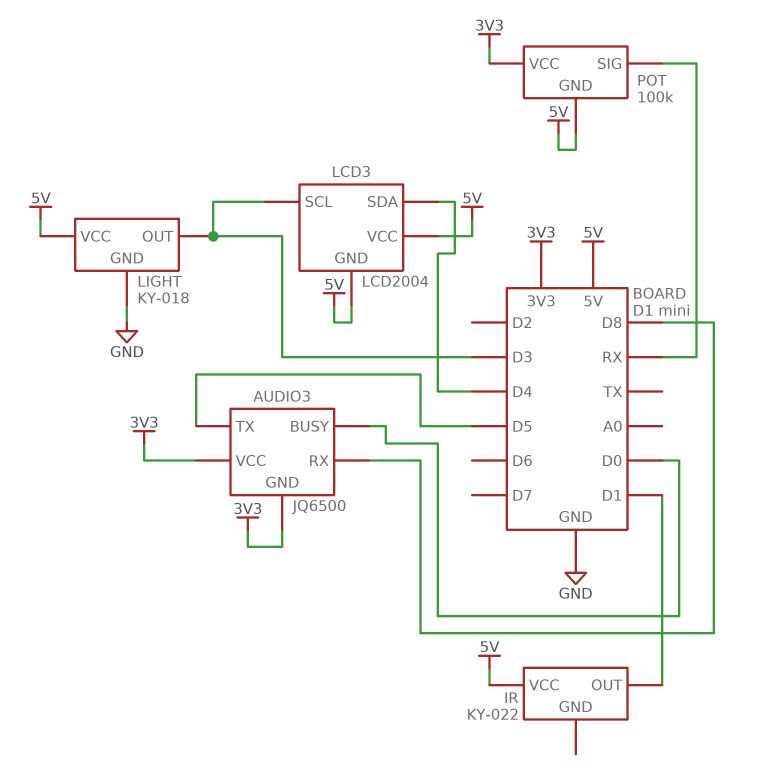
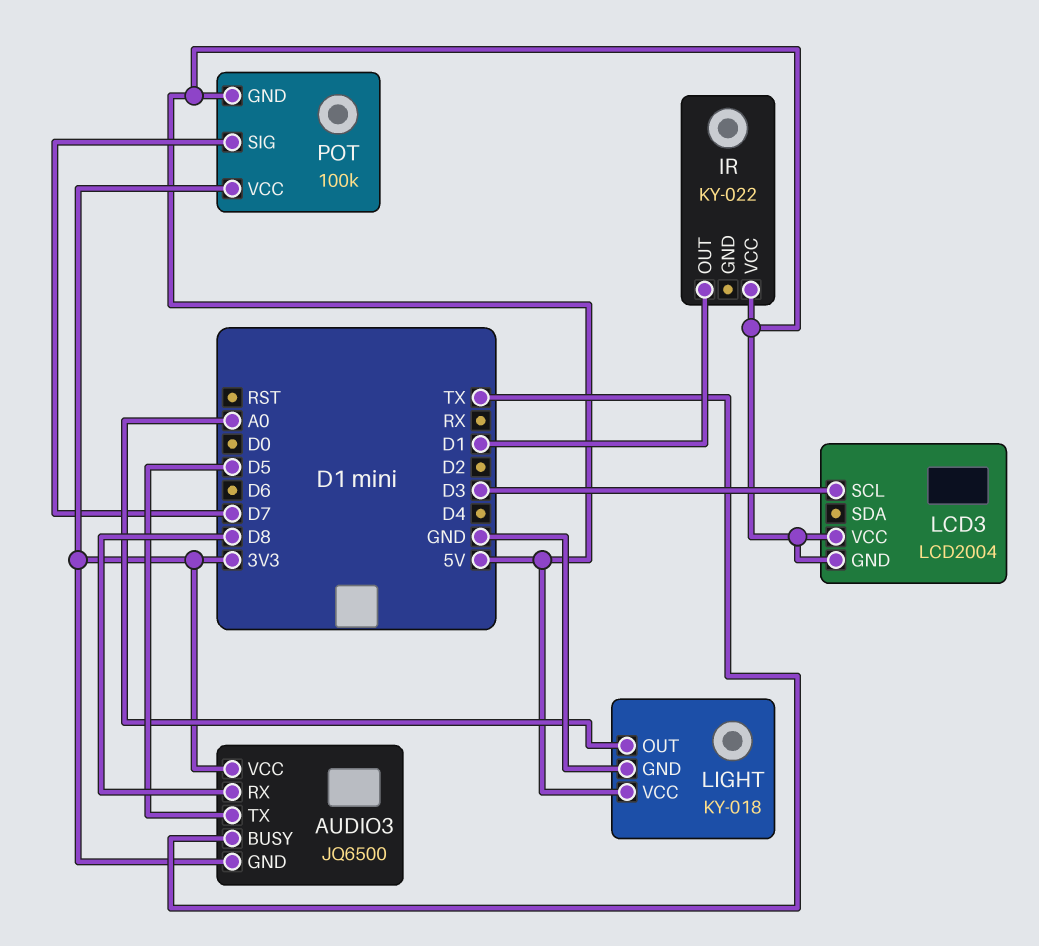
AUDIO3 pin BUSY: D0 -> TX
LCD3 pin SDA: D4 -> none
LIGHT pin OUT: D3 -> A0
POT pin SIG: RX -> D7

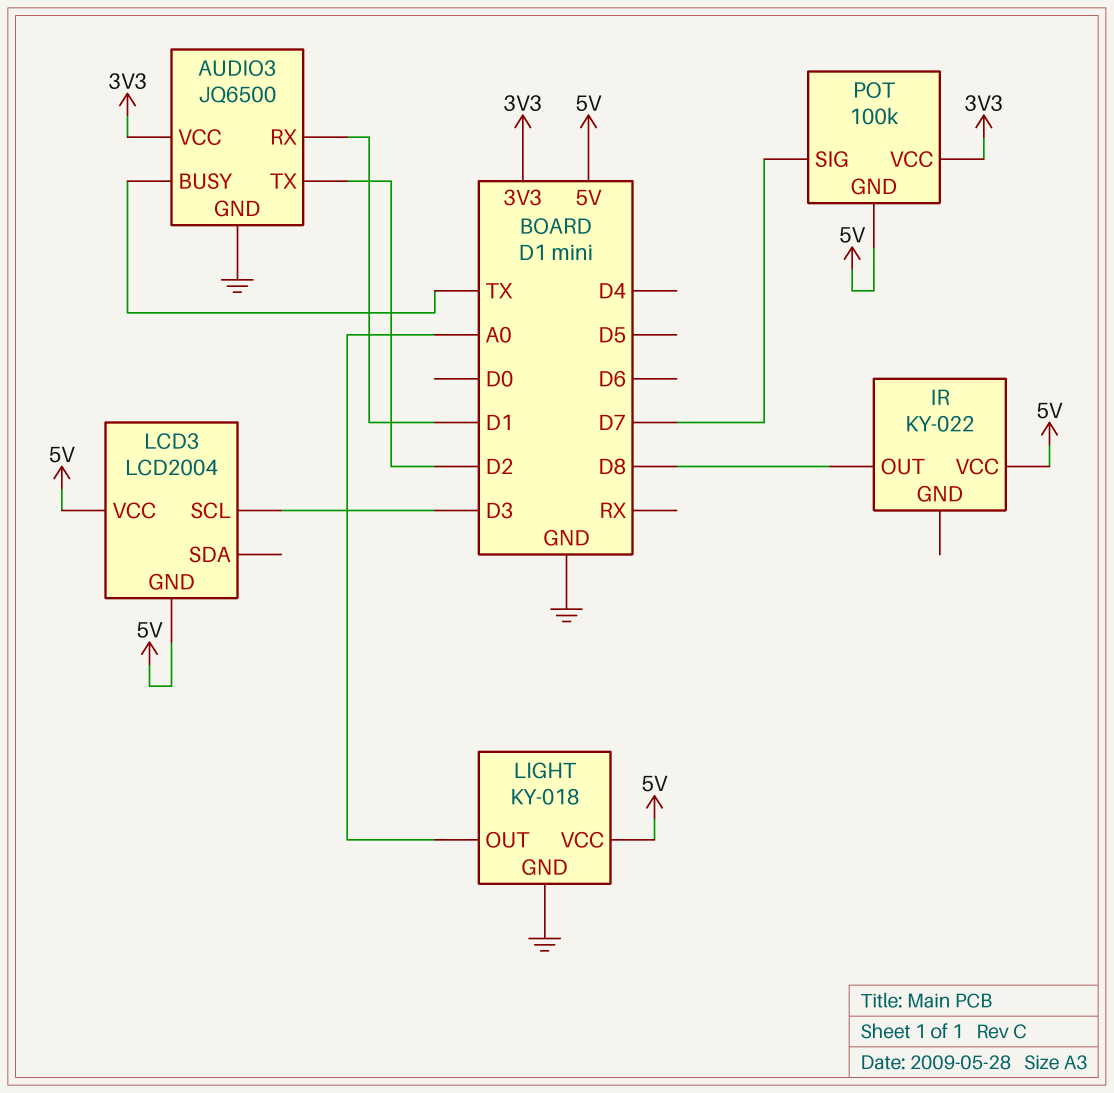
AUDIO3 pin GND: 3V3 -> GND
AUDIO3 pin RX: D8 -> D1
AUDIO3 pin TX: D5 -> D2
IR pin OUT: D1 -> D8

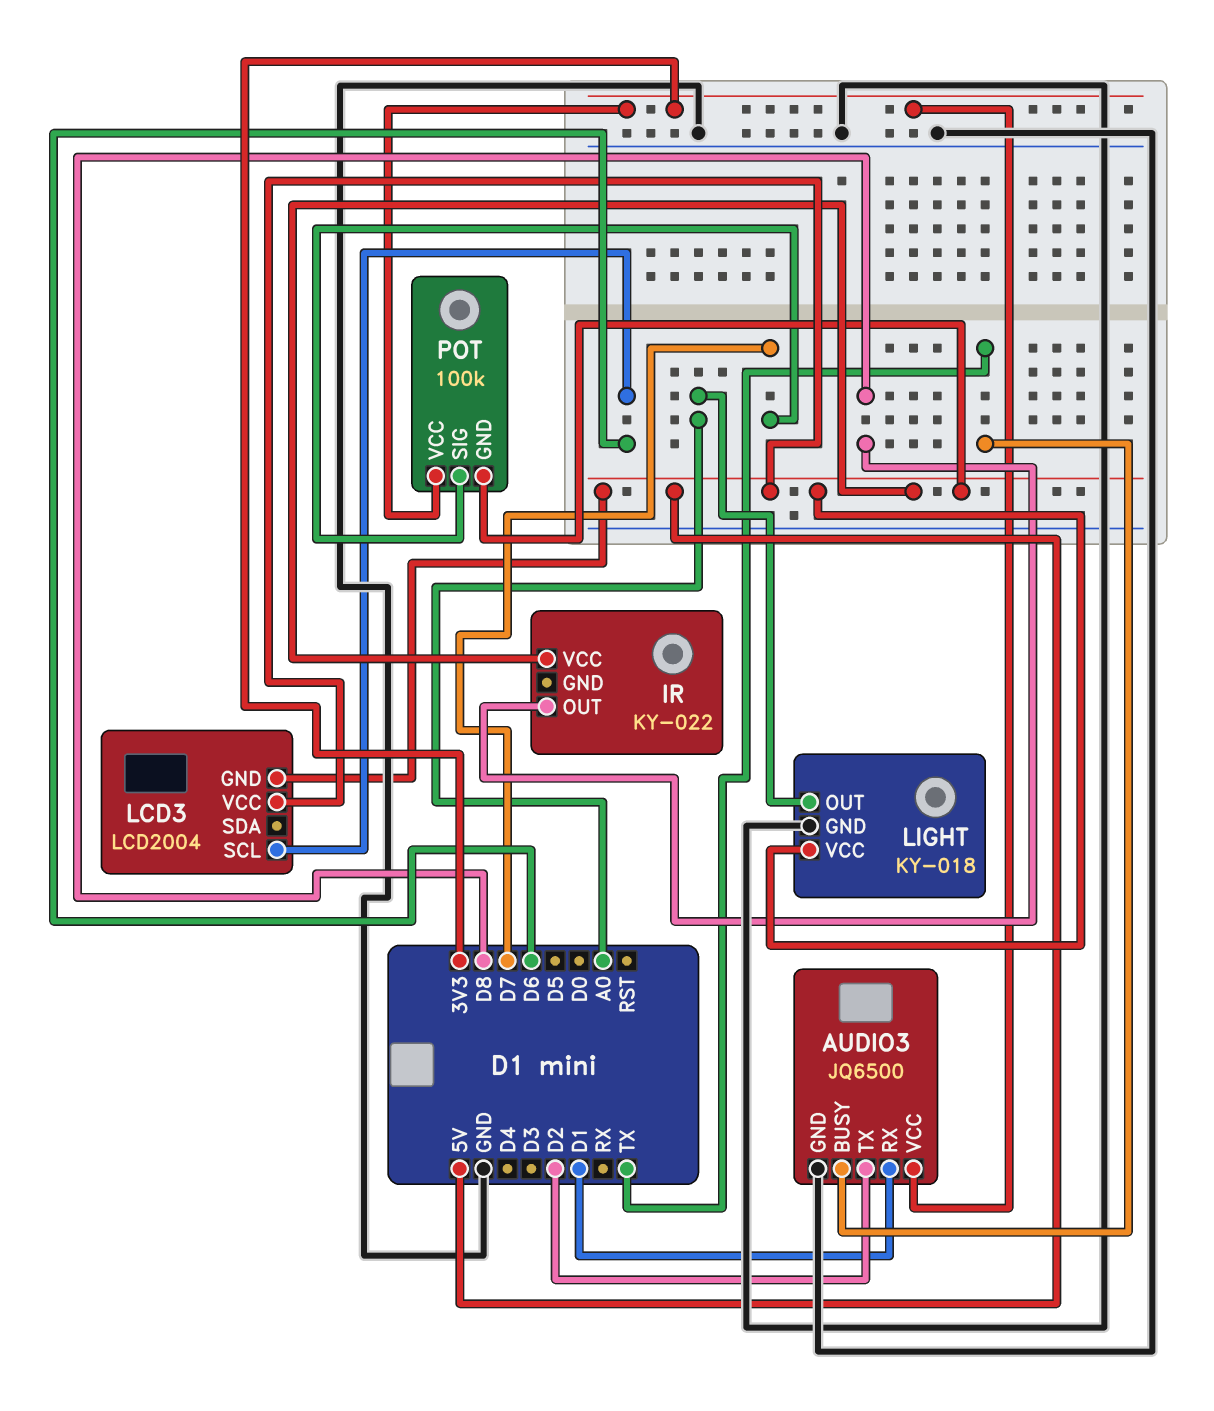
LCD3 pin SCL: D3 -> D6

